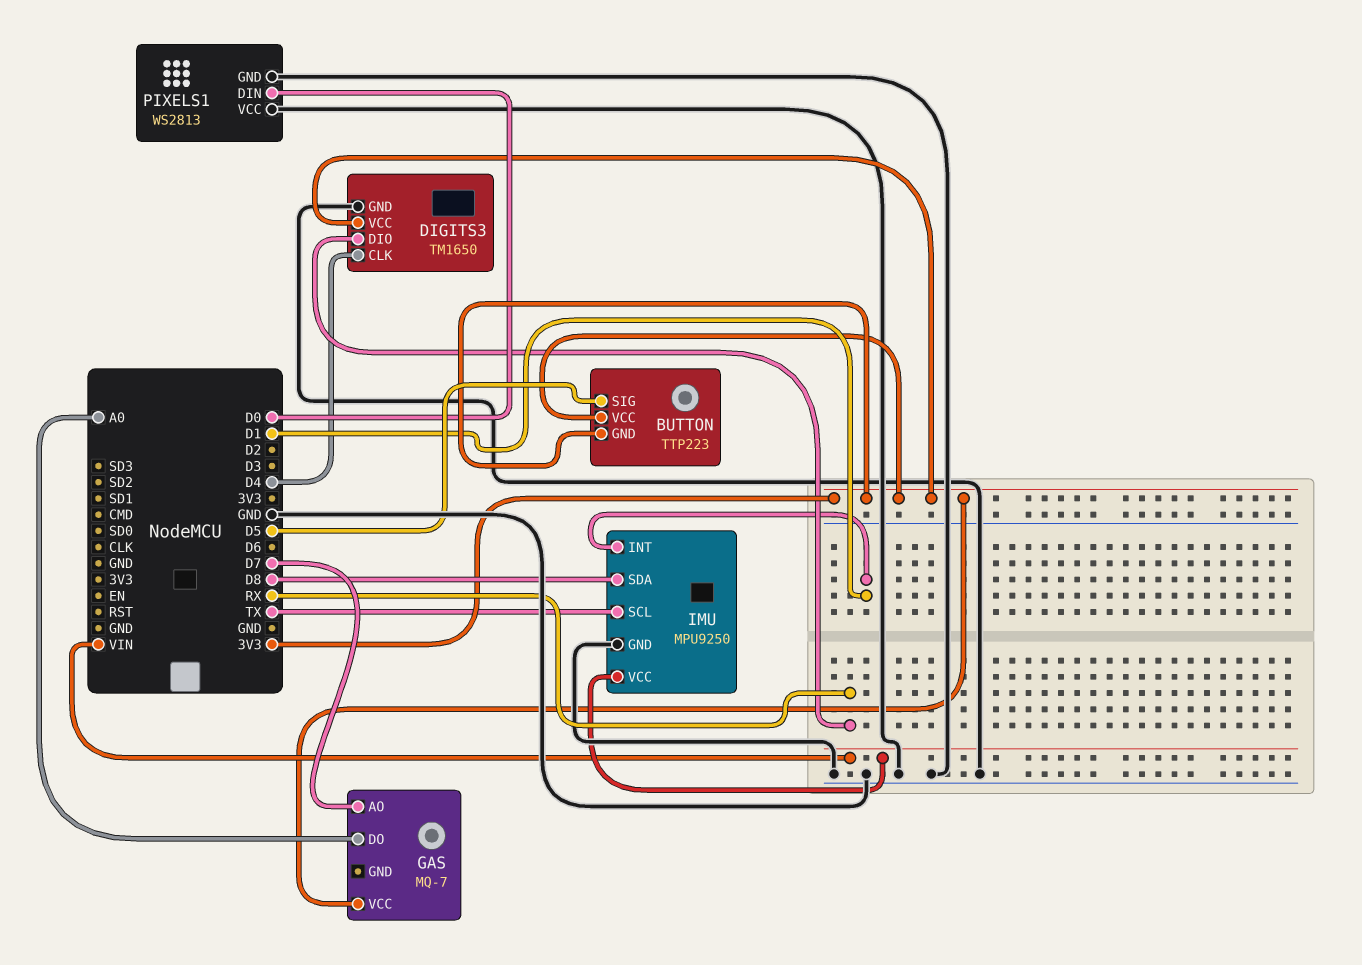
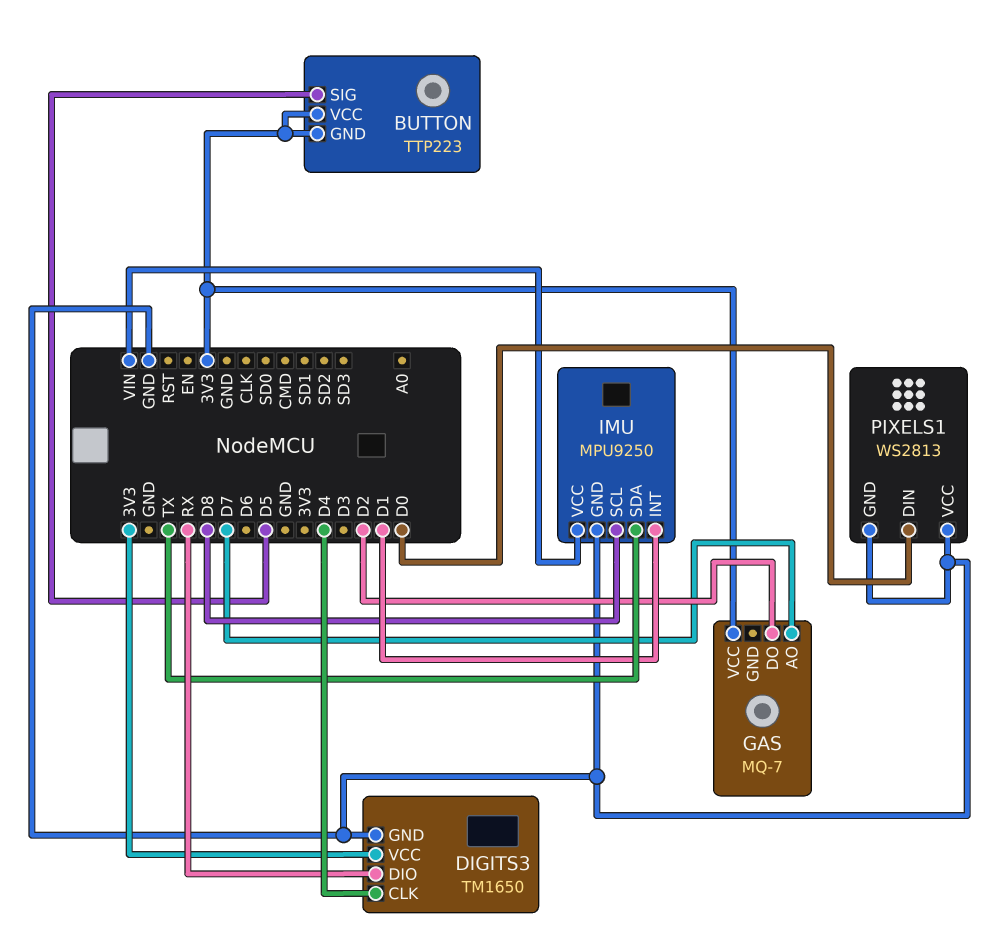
GAS pin DO: A0 -> D2
IMU pin SCL: TX -> D8
IMU pin SDA: D8 -> TX

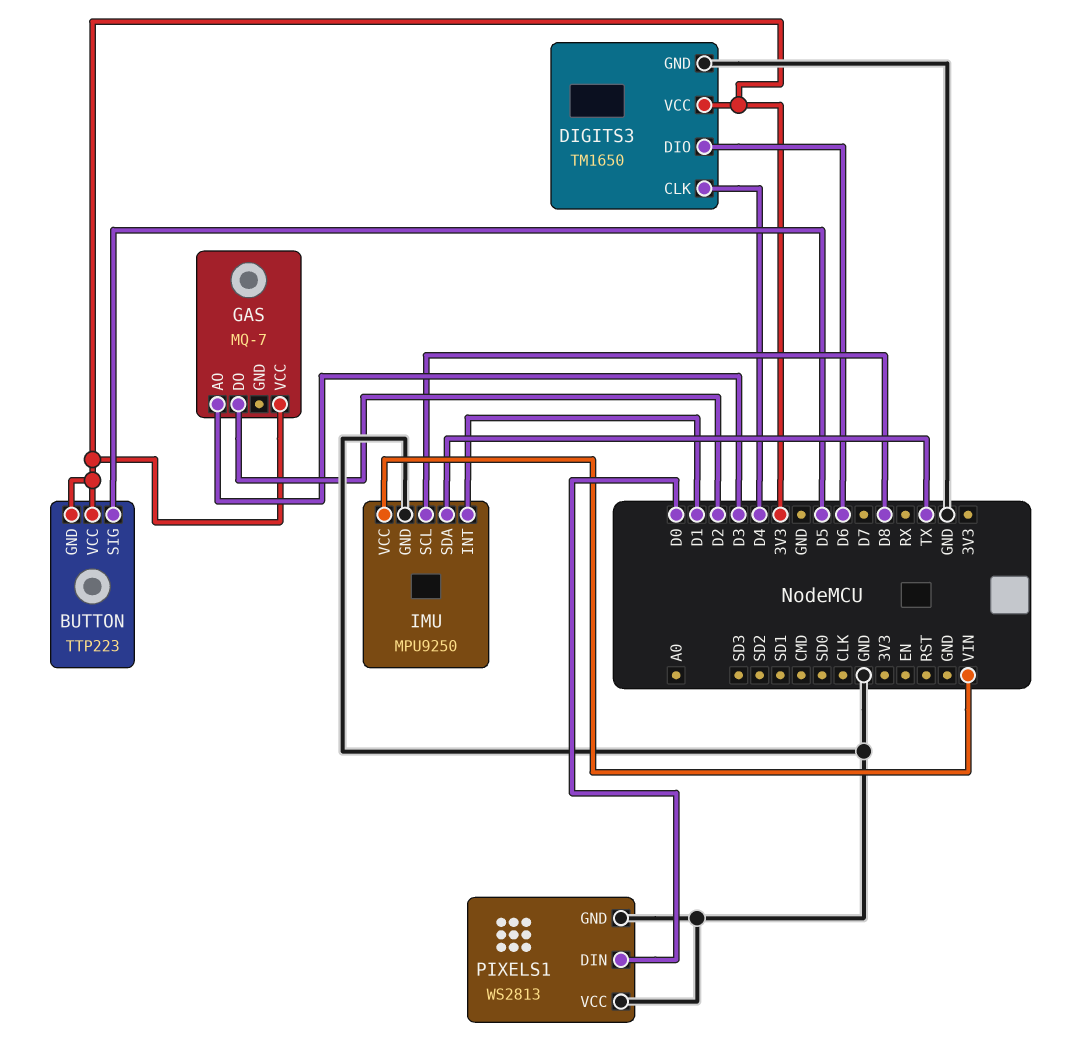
DIGITS3 pin DIO: RX -> D6
GAS pin AO: D7 -> D3

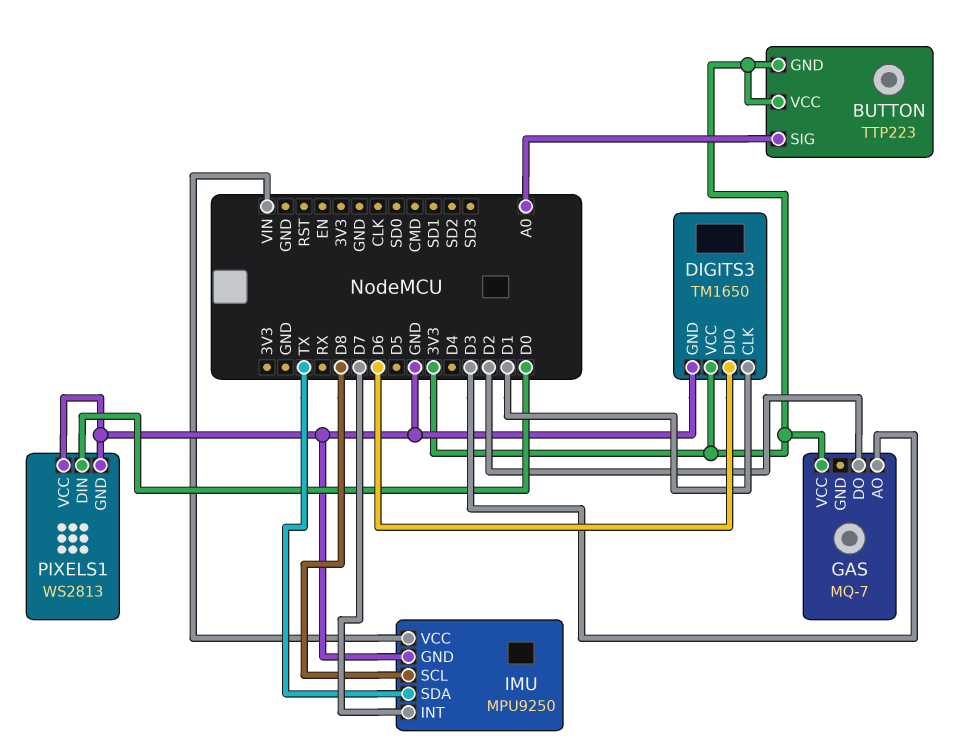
BUTTON pin SIG: D5 -> A0
DIGITS3 pin CLK: D4 -> D1
IMU pin INT: D1 -> D7

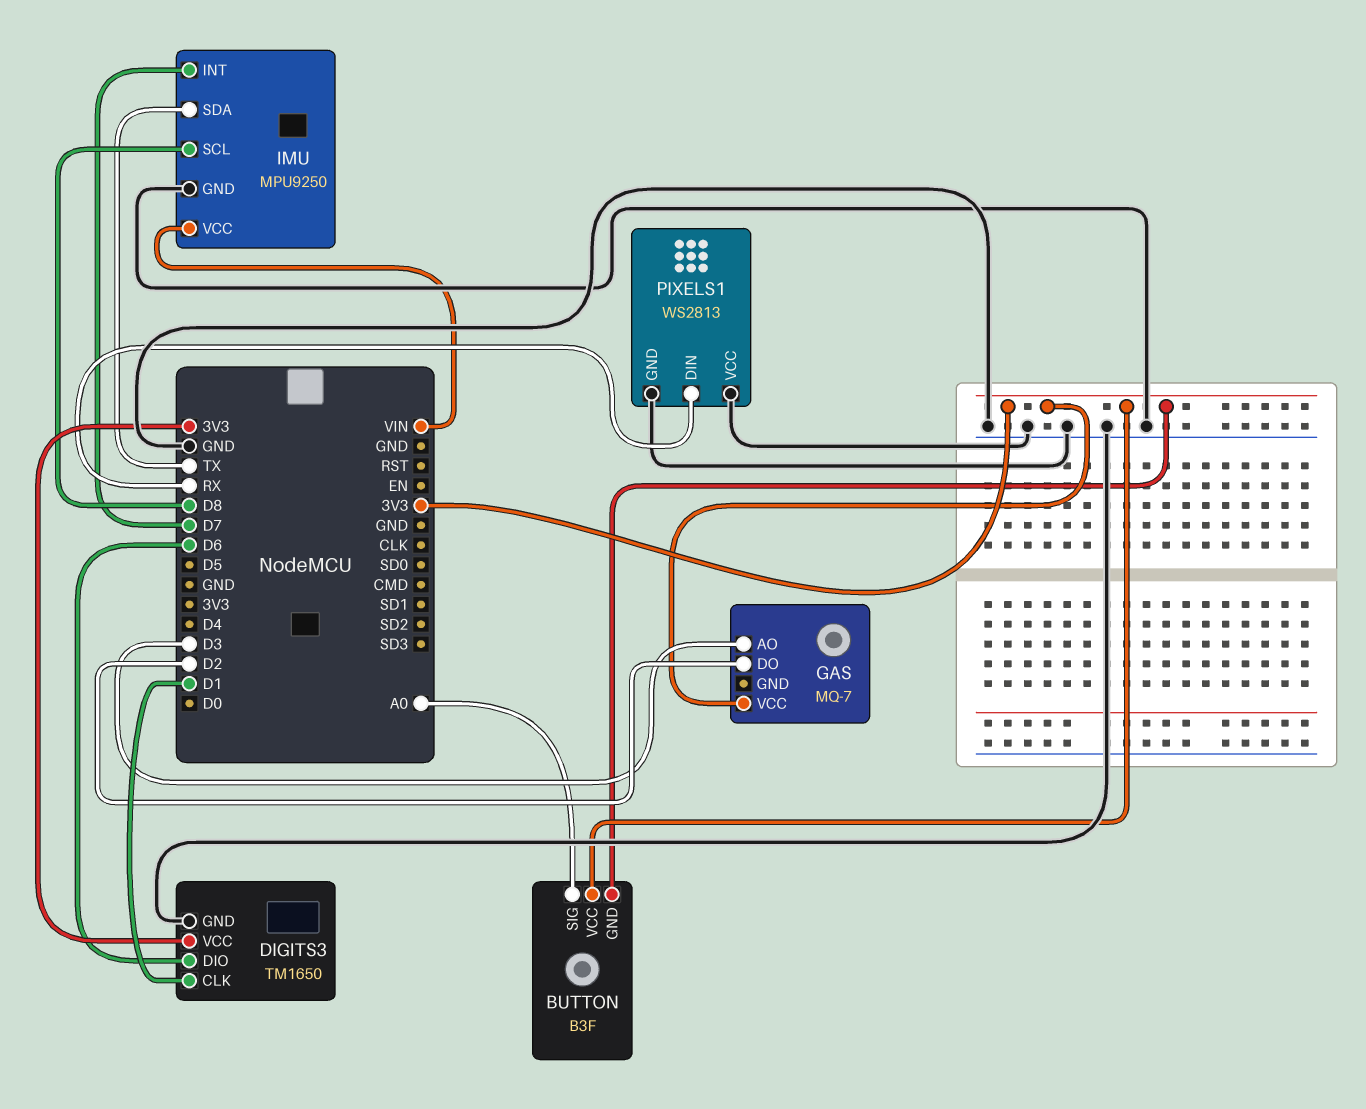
BUTTON: TTP223 -> B3F
PIXELS1 pin DIN: D0 -> RX

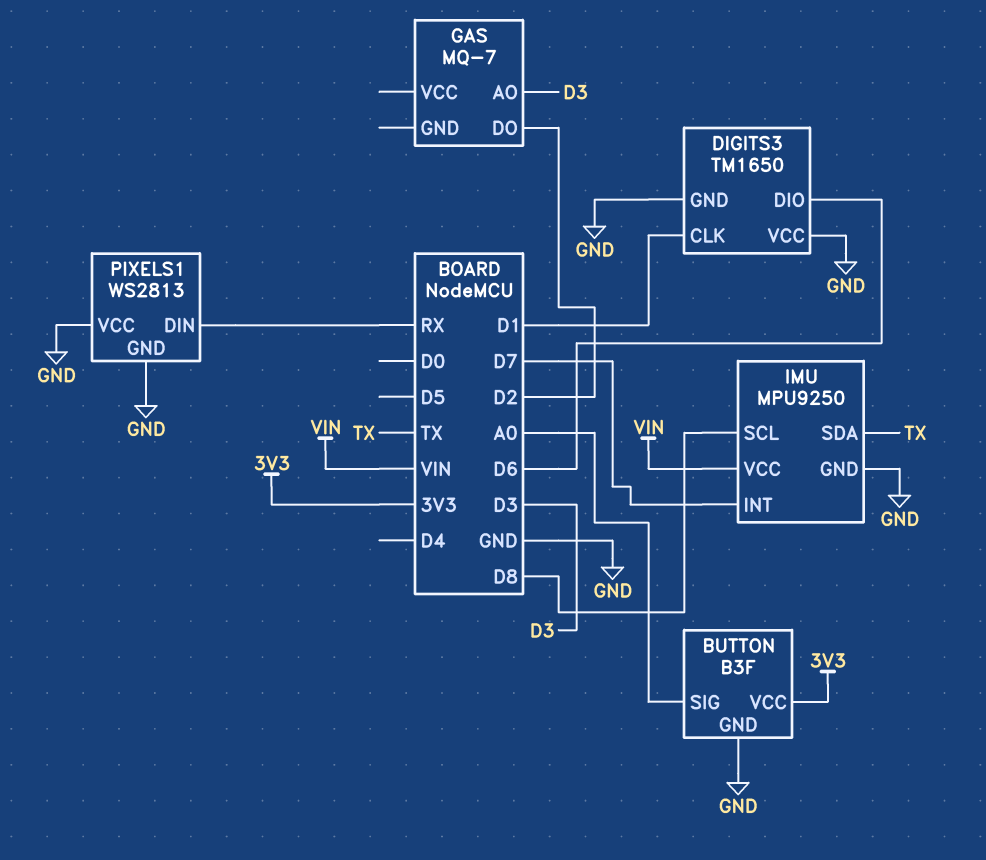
BUTTON pin GND: 3V3 -> GND
DIGITS3 pin VCC: 3V3 -> GND
GAS pin VCC: 3V3 -> none

